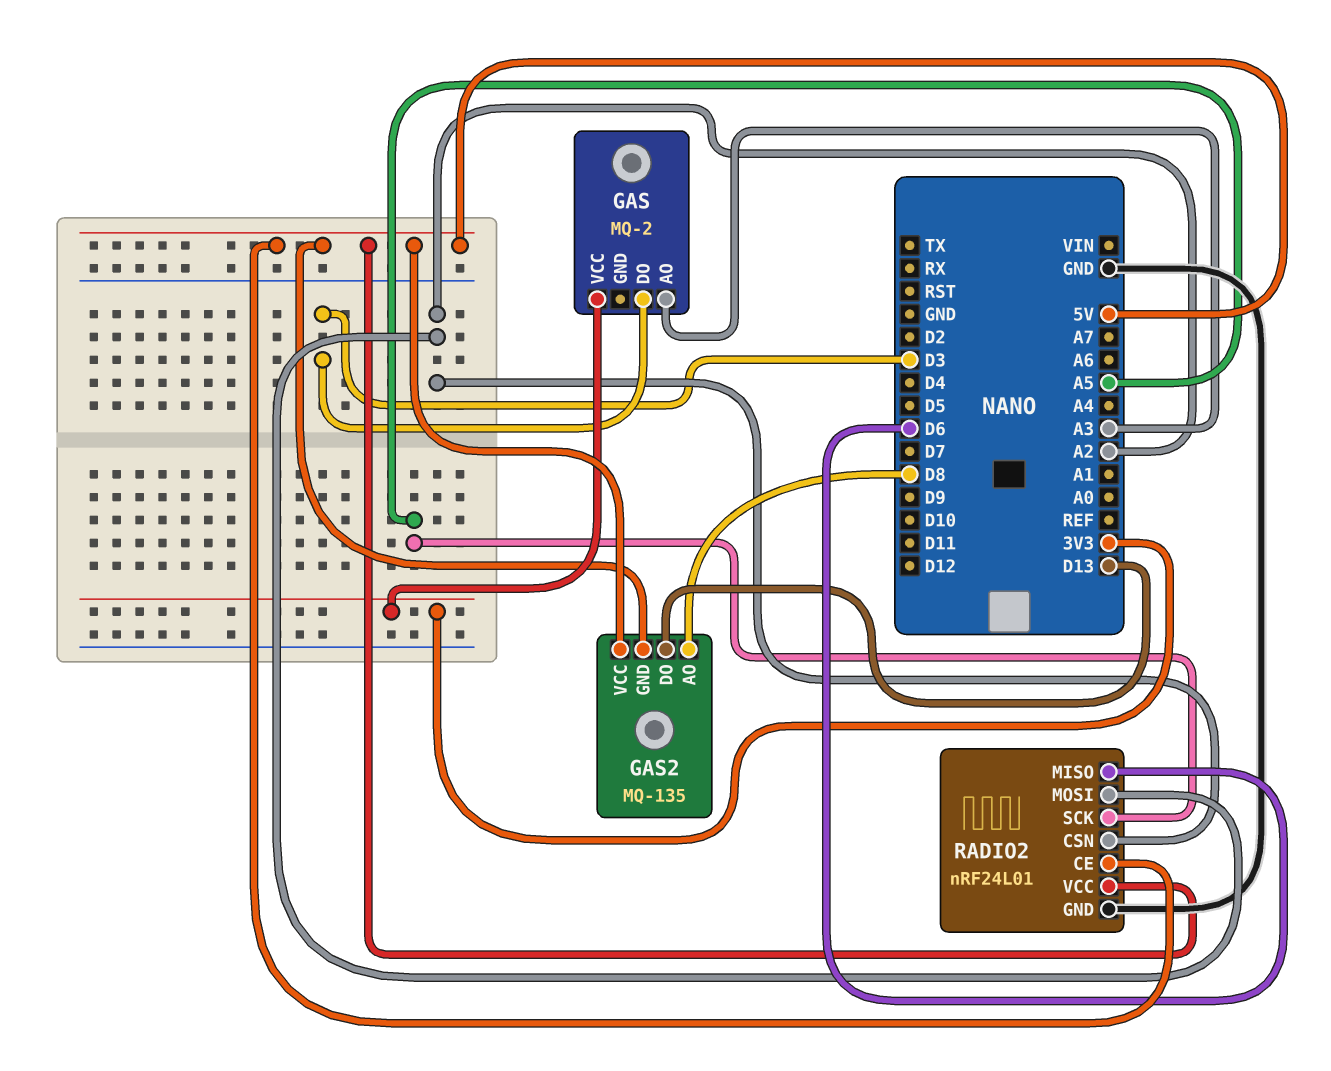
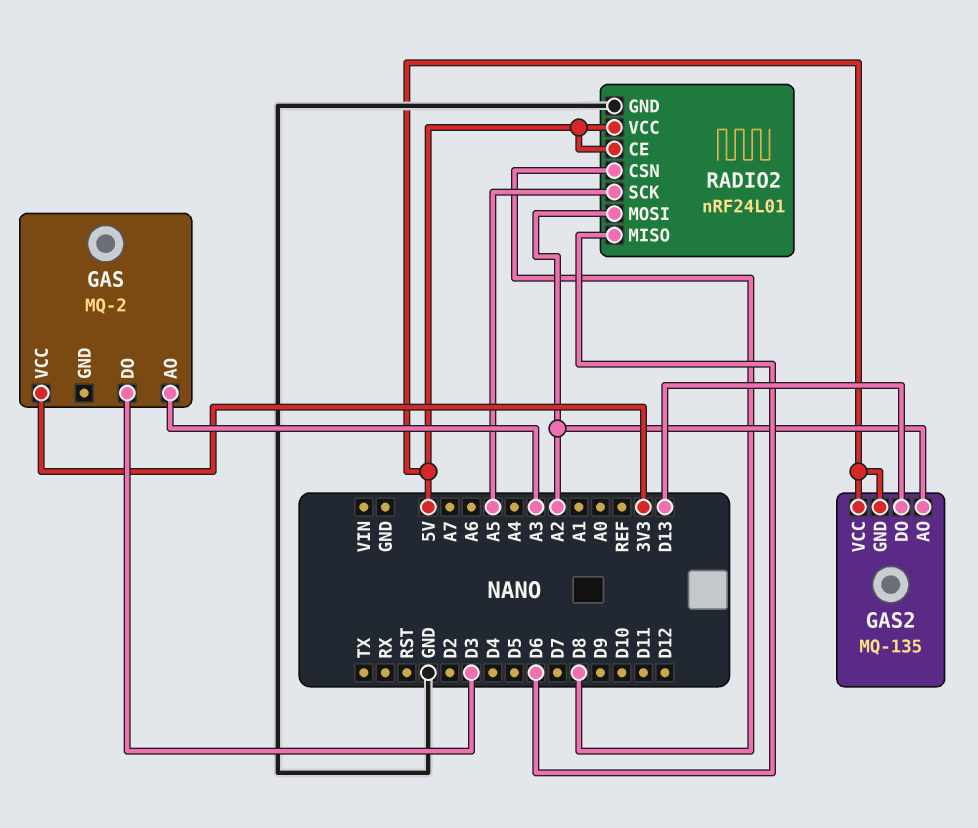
GAS2 pin AO: D8 -> A2
RADIO2 pin CSN: A2 -> D8

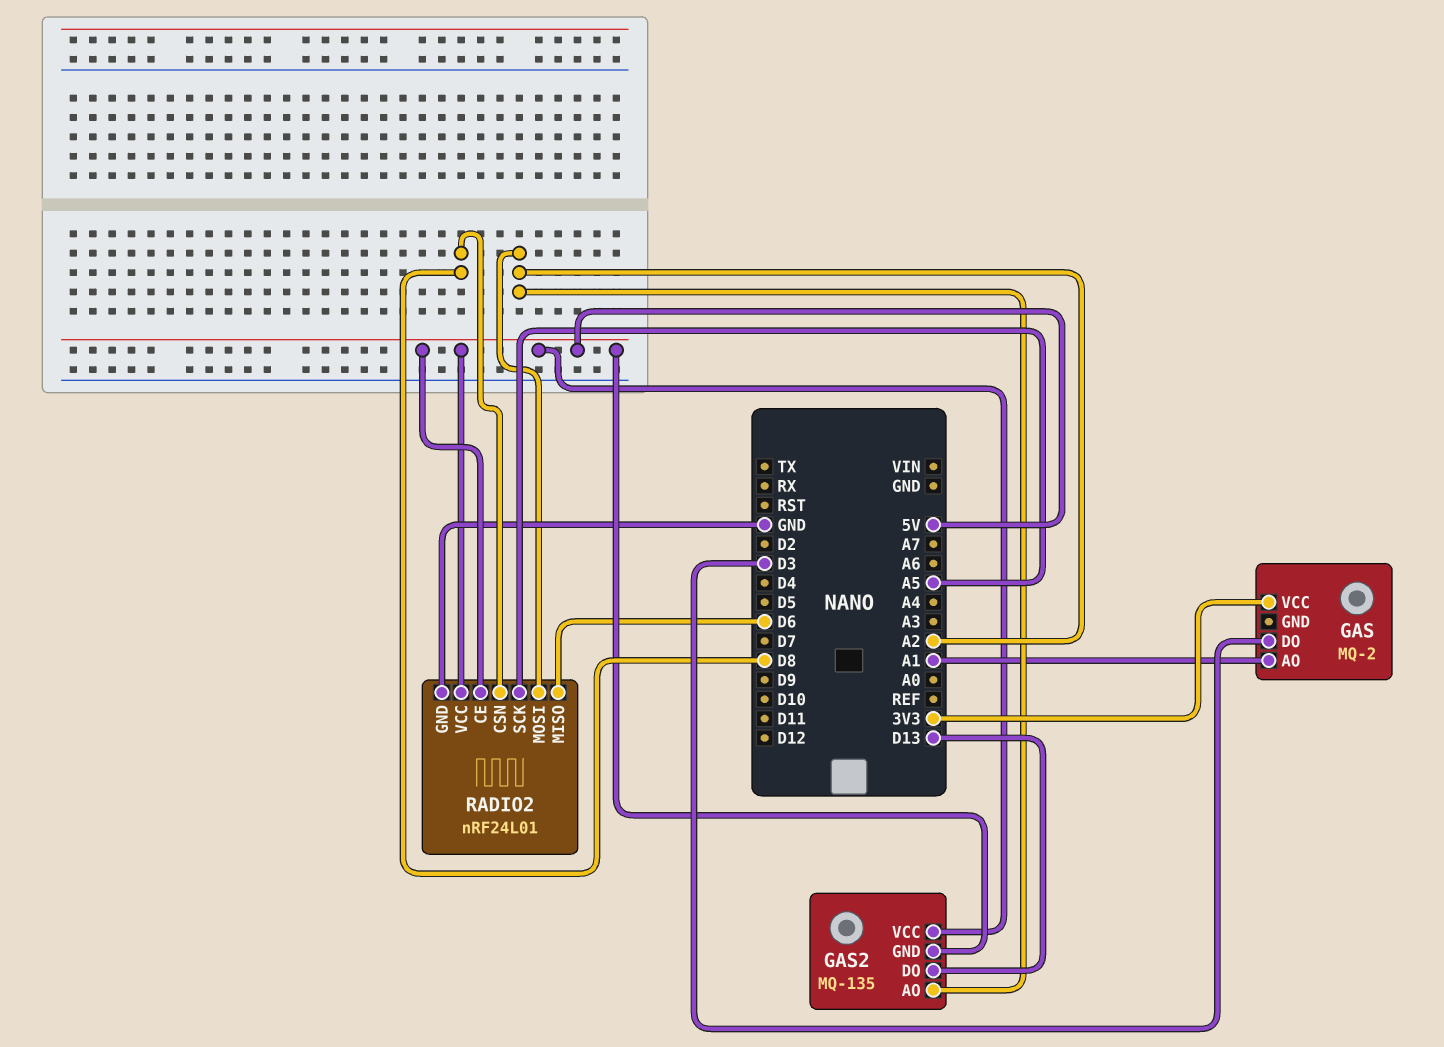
GAS pin AO: A3 -> A1

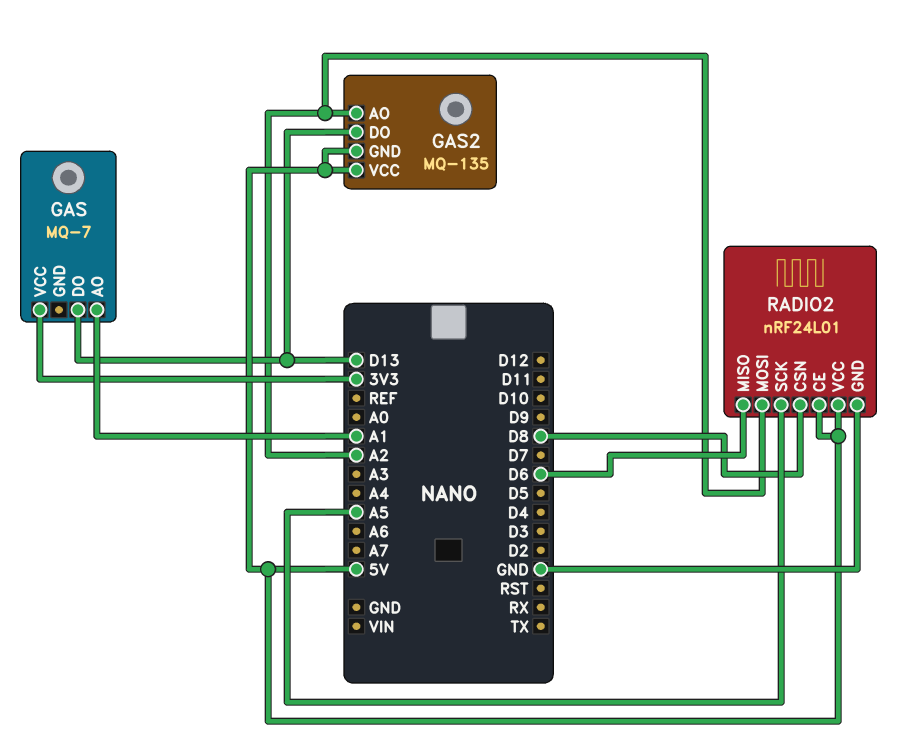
GAS: MQ-2 -> MQ-7
GAS pin DO: D3 -> D13

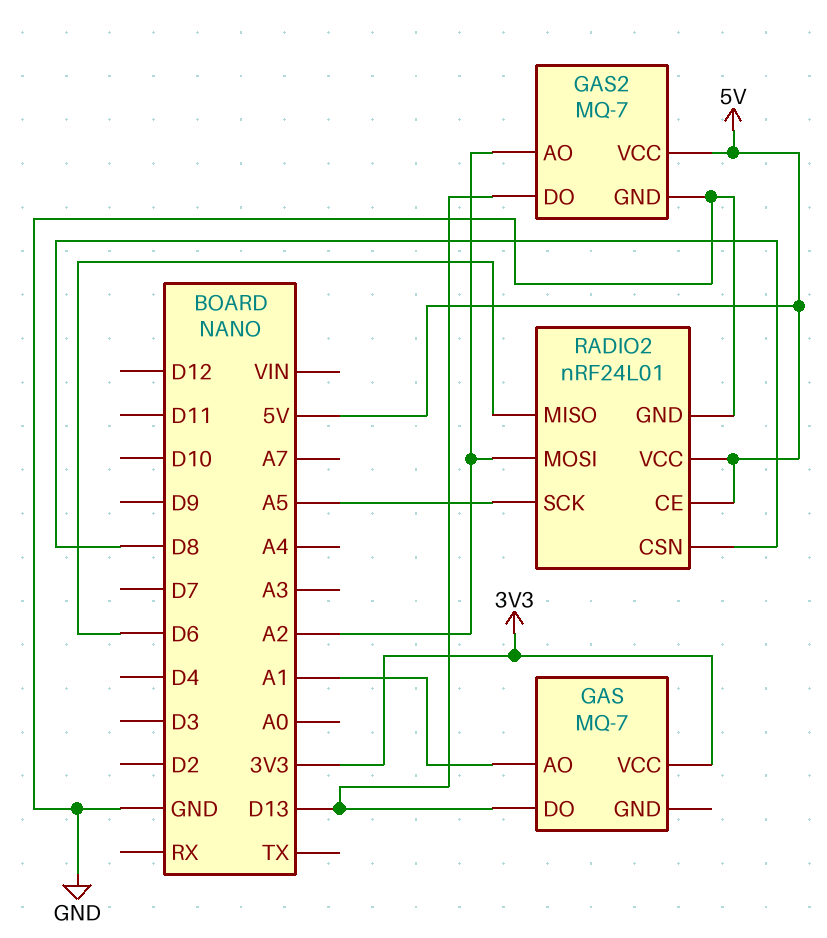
GAS2: MQ-135 -> MQ-7
GAS2 pin GND: 5V -> GND

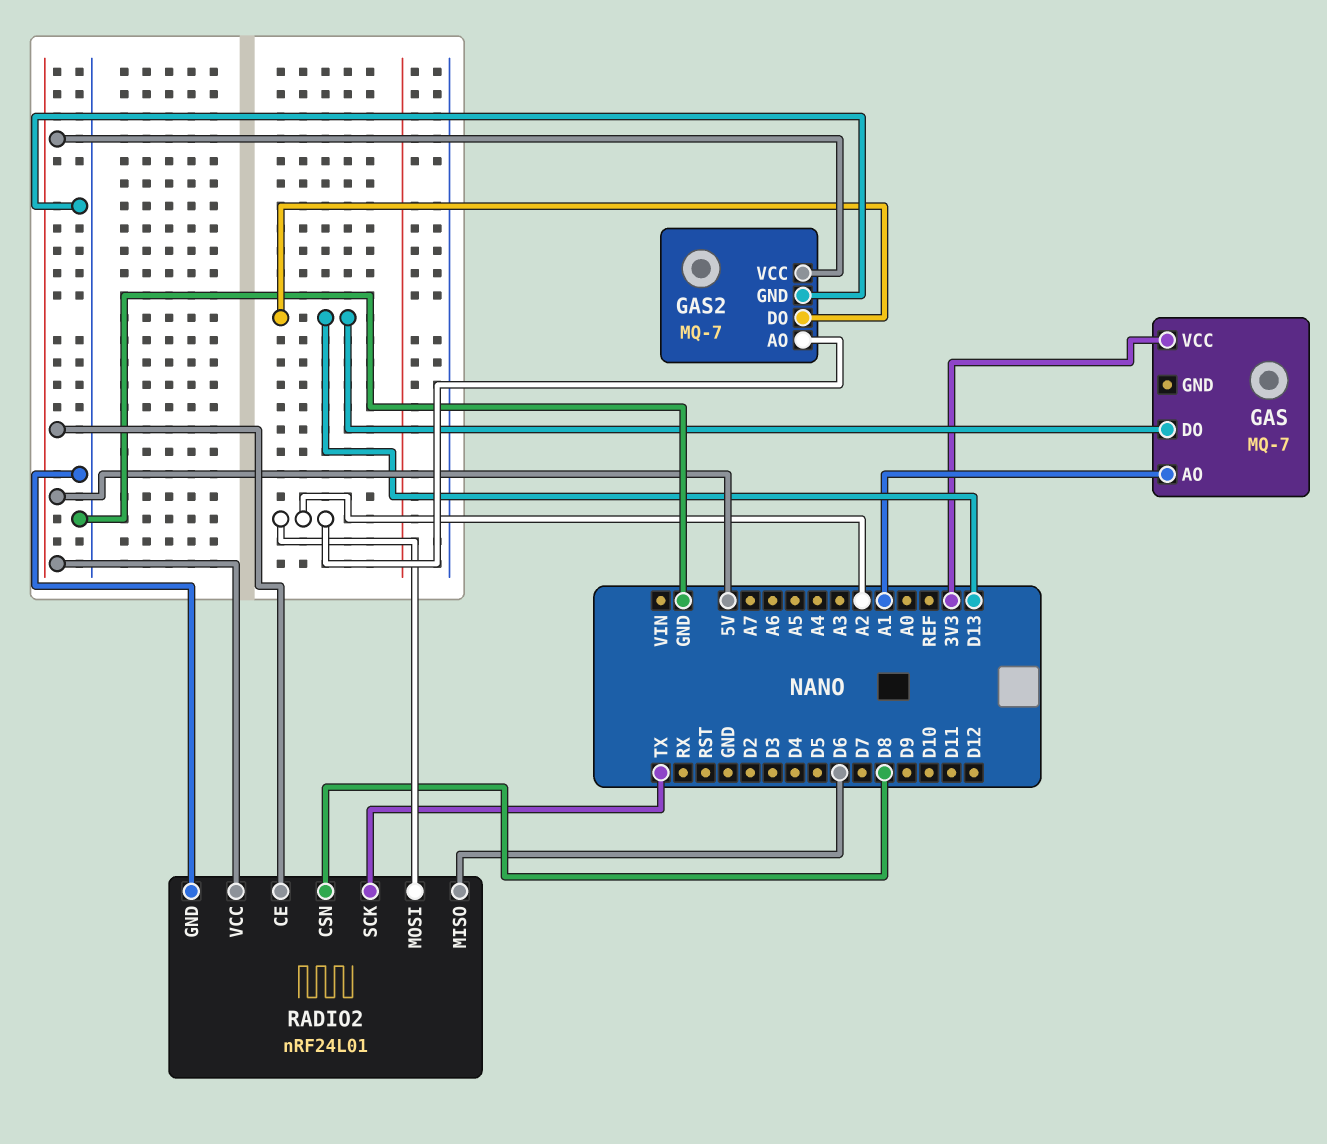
RADIO2 pin SCK: A5 -> TX

